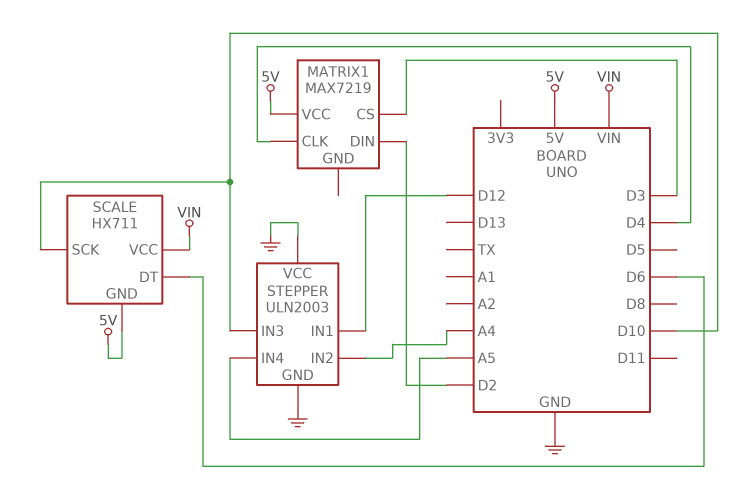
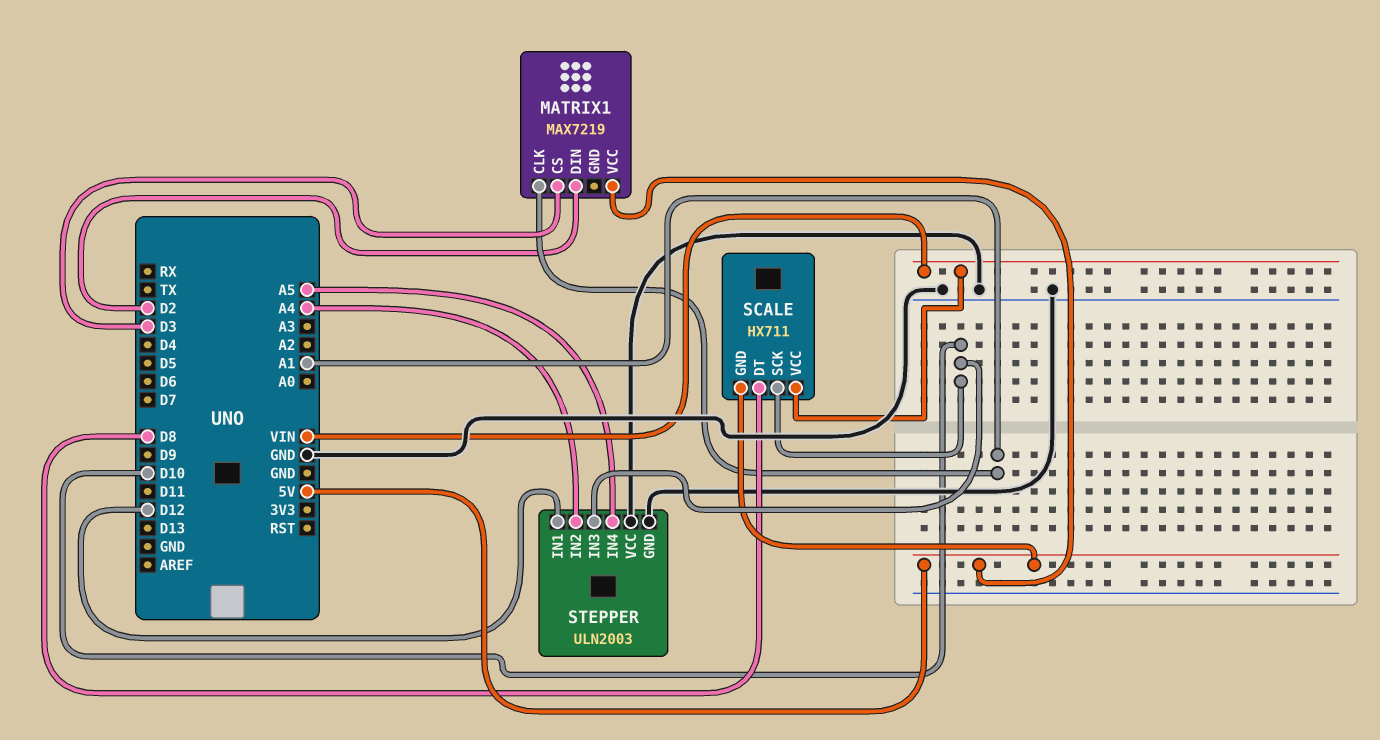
MATRIX1 pin CLK: D4 -> A1
SCALE pin DT: D6 -> D8

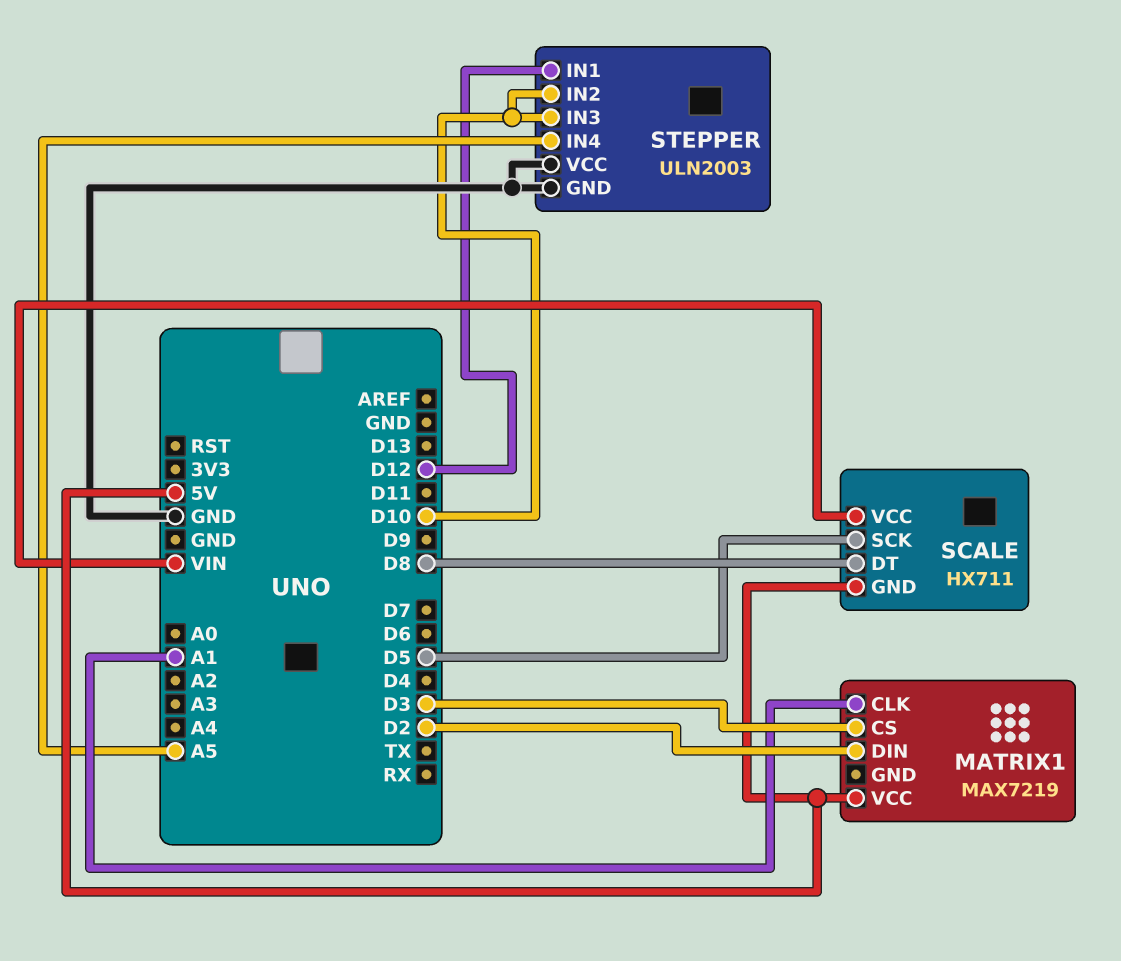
SCALE pin SCK: D10 -> D5
STEPPER pin IN2: A4 -> D10

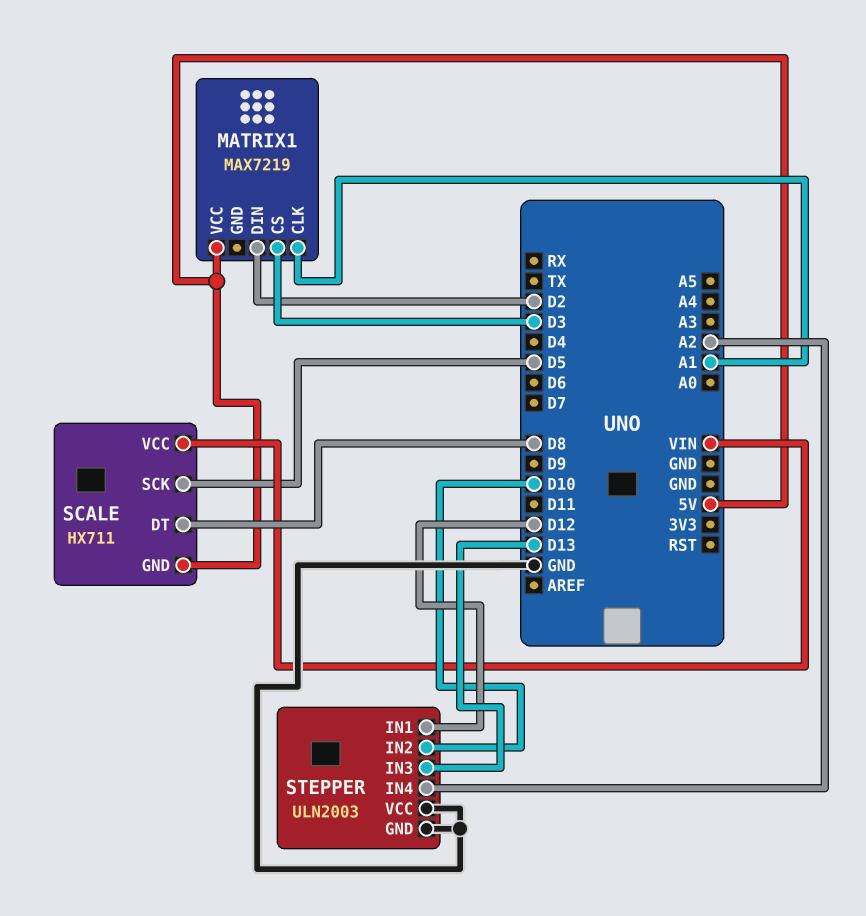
STEPPER pin IN3: D10 -> D13
STEPPER pin IN4: A5 -> A2

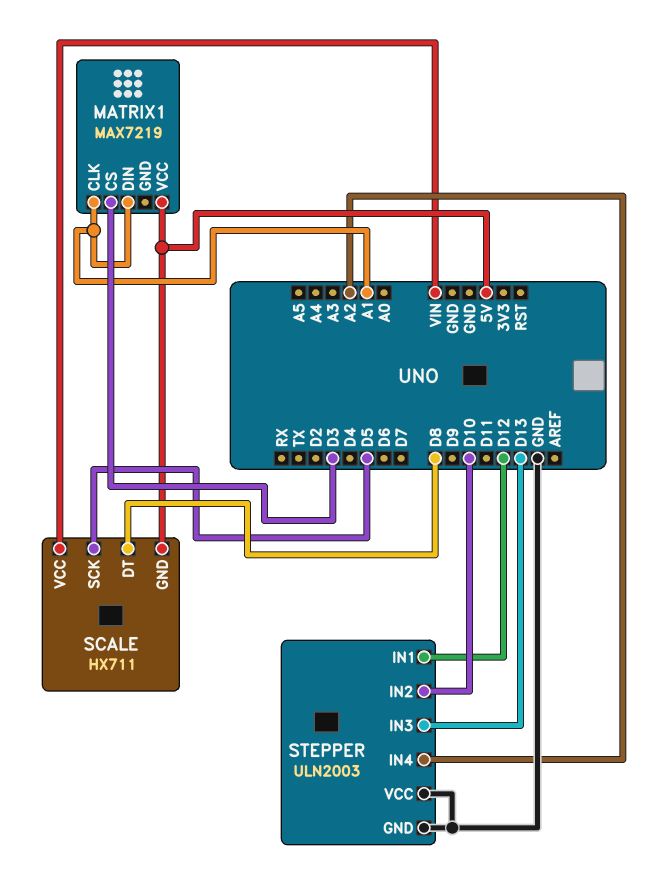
MATRIX1 pin DIN: D2 -> A1

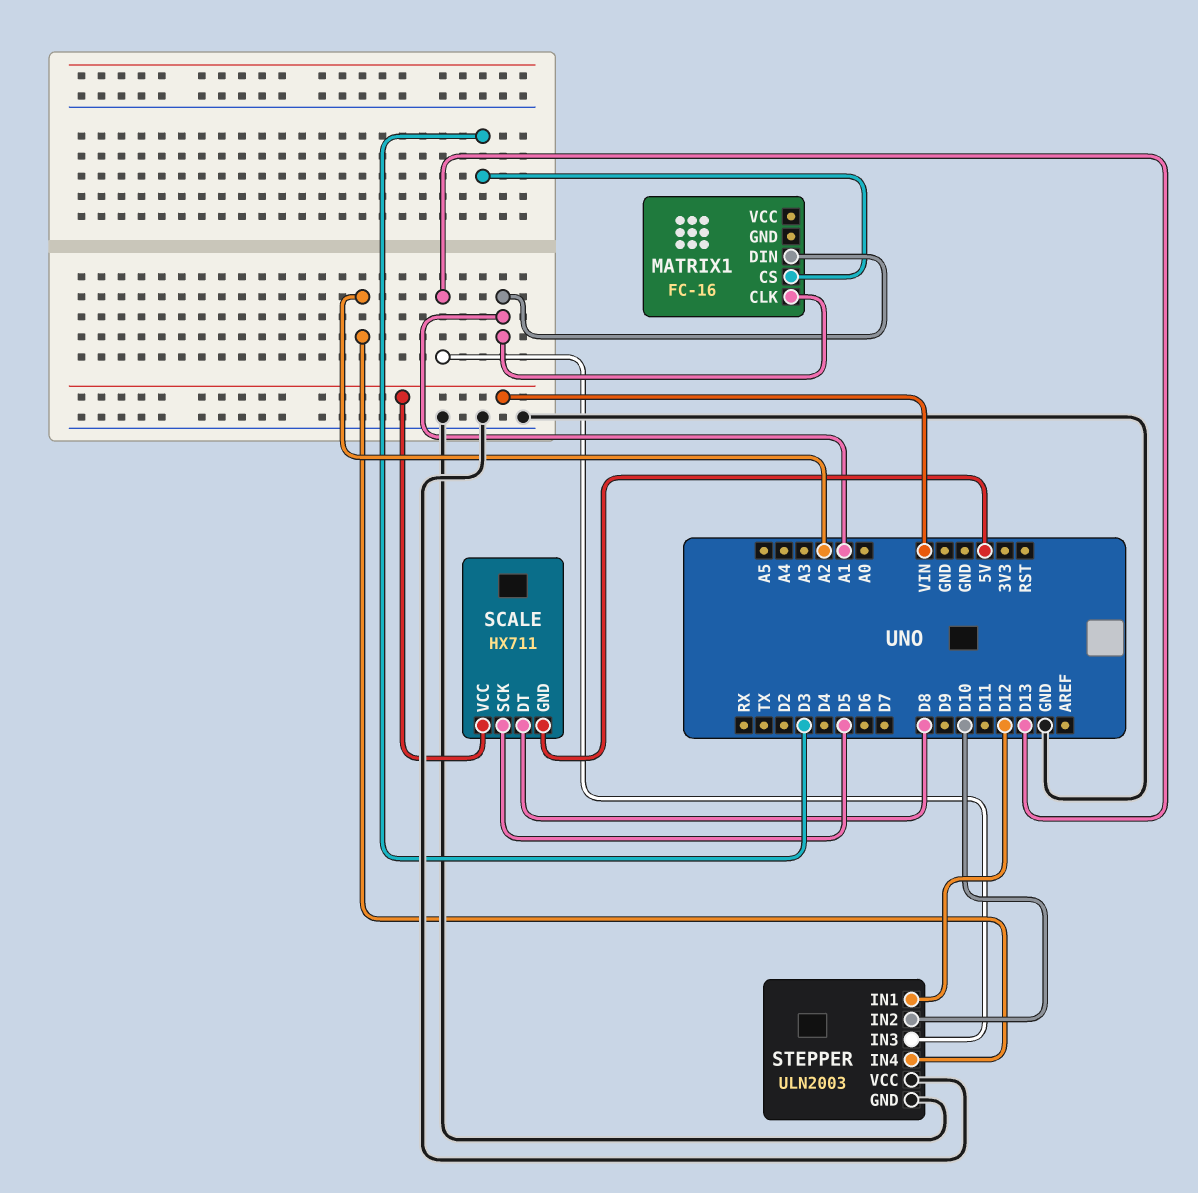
MATRIX1: MAX7219 -> FC-16
MATRIX1 pin VCC: 5V -> none

